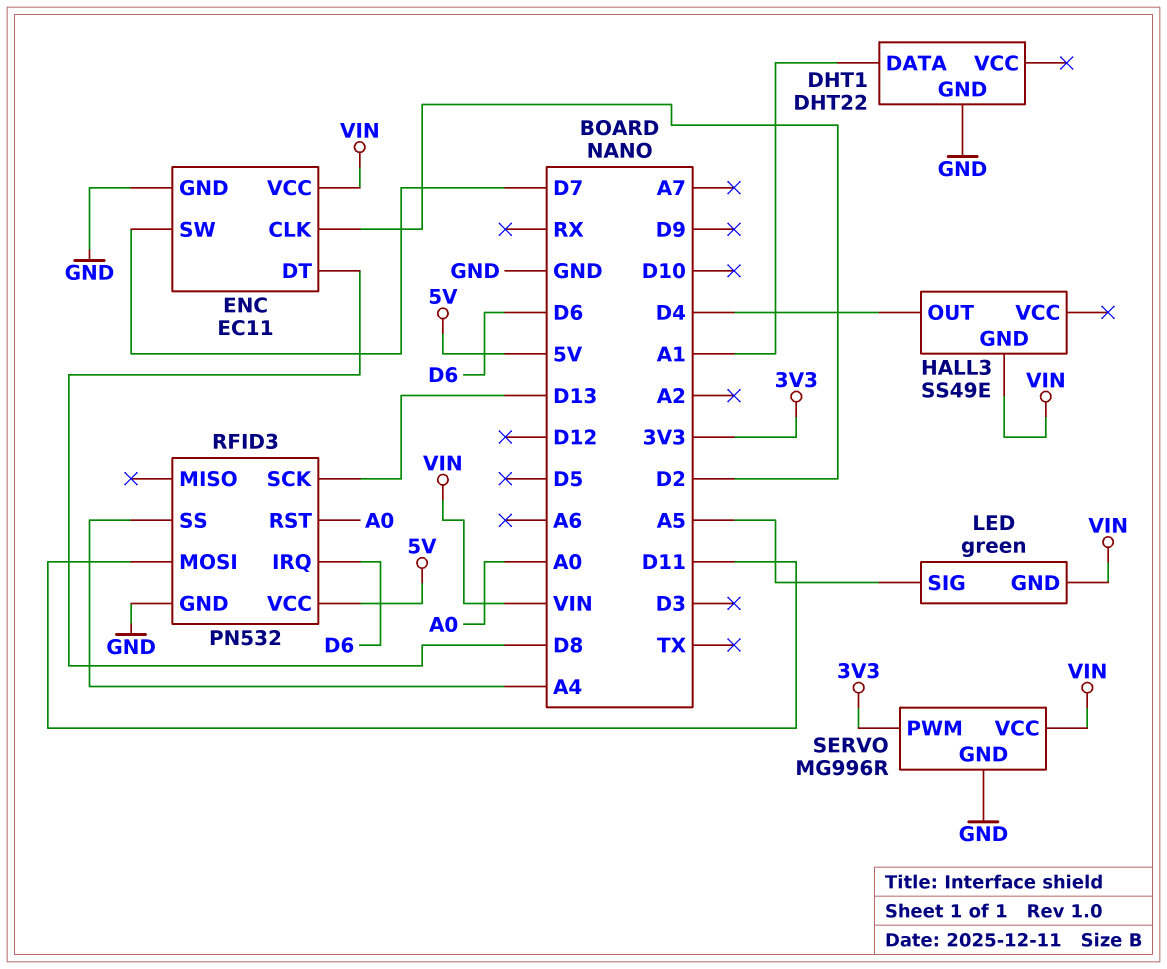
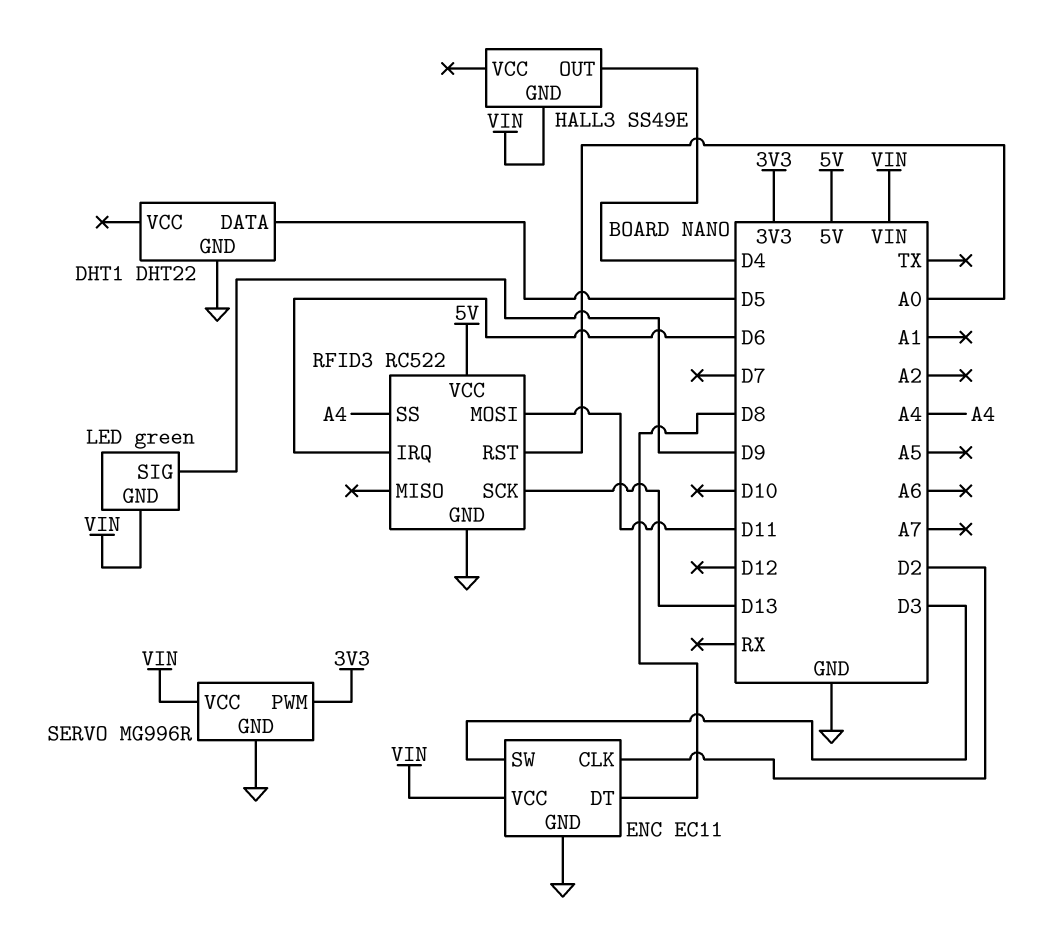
DHT1 pin DATA: A1 -> D5
ENC pin SW: D7 -> D3
LED pin SIG: A5 -> D9
RFID3: PN532 -> RC522

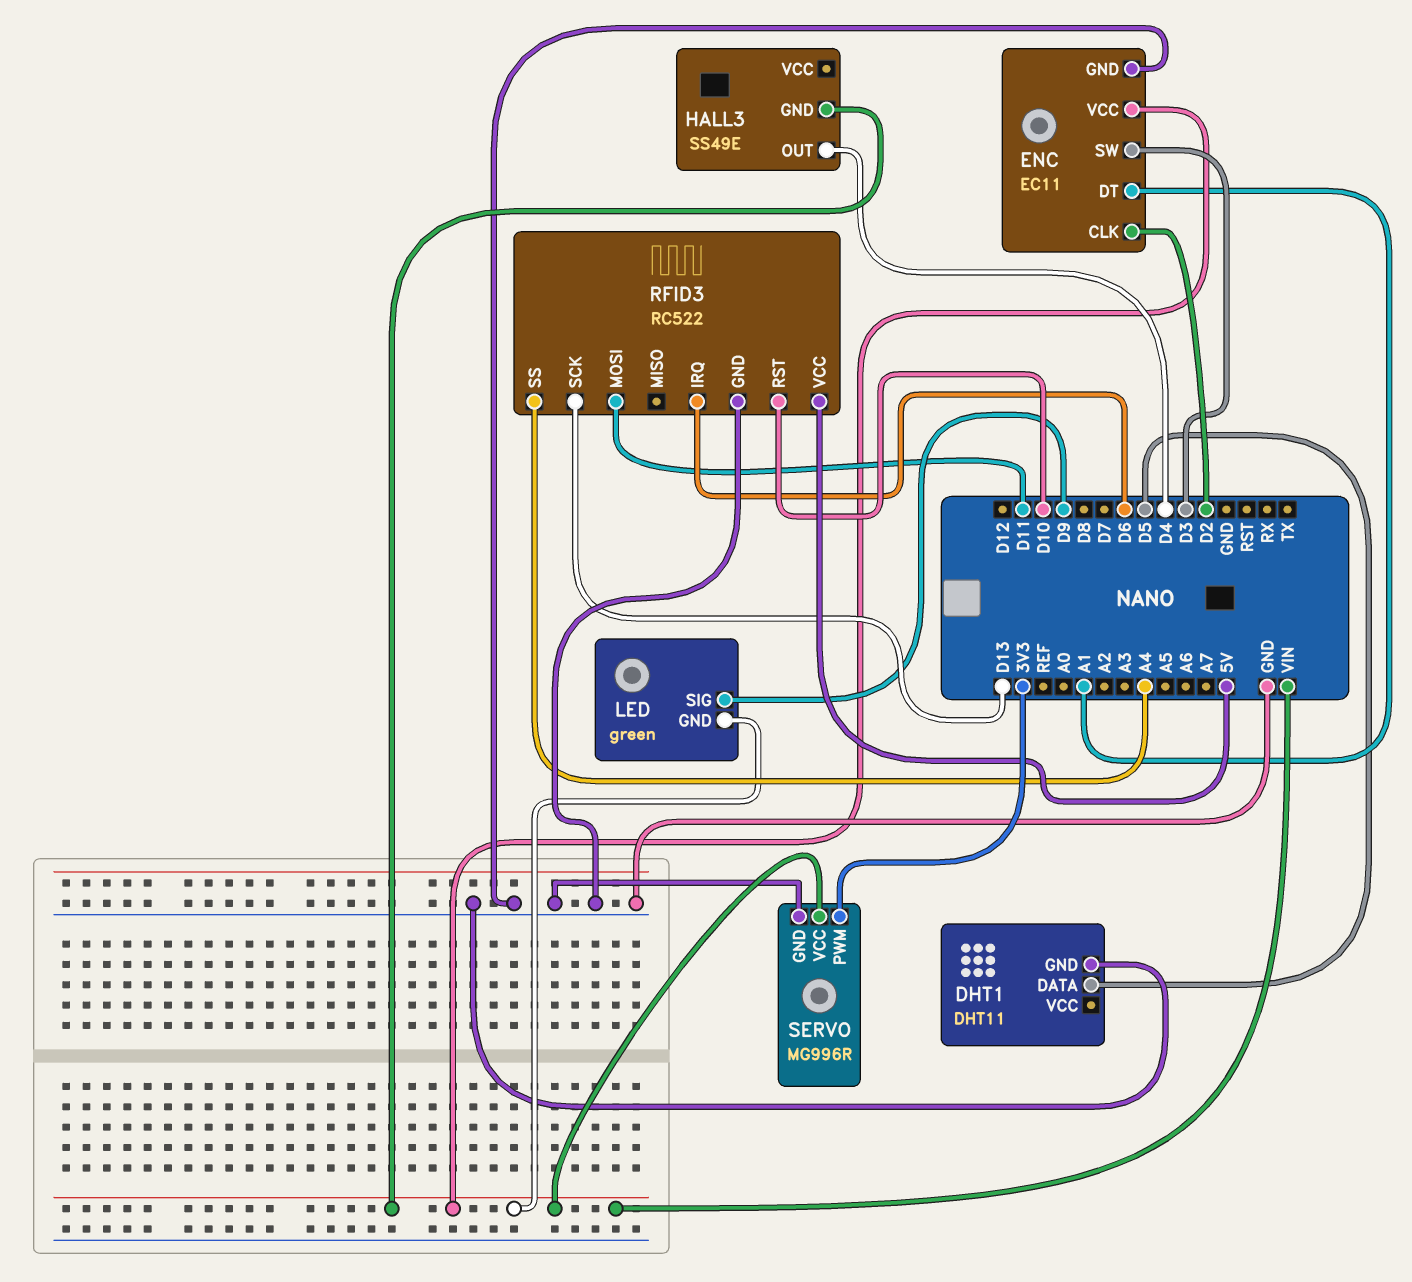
DHT1: DHT22 -> DHT11
ENC pin DT: D8 -> A1
RFID3 pin RST: A0 -> D10

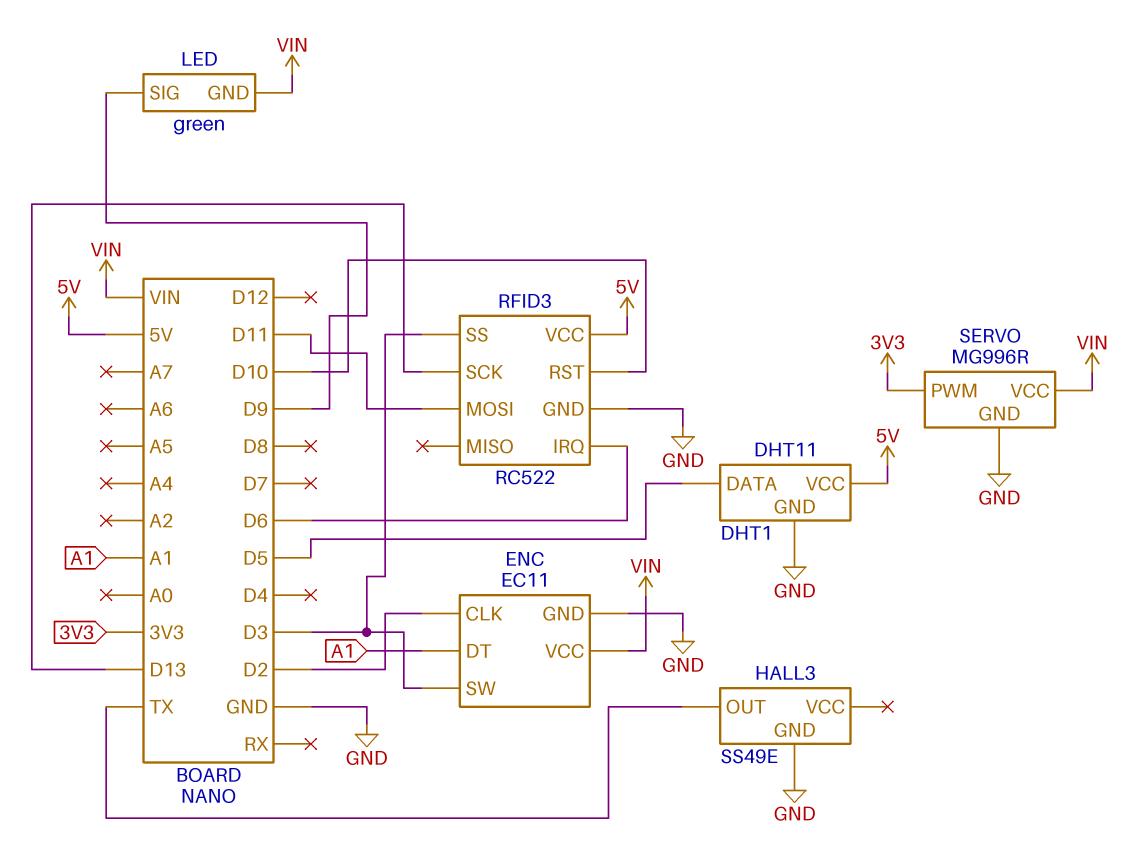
DHT1 pin VCC: none -> 5V
HALL3 pin GND: VIN -> GND
HALL3 pin OUT: D4 -> TX
RFID3 pin SS: A4 -> D3

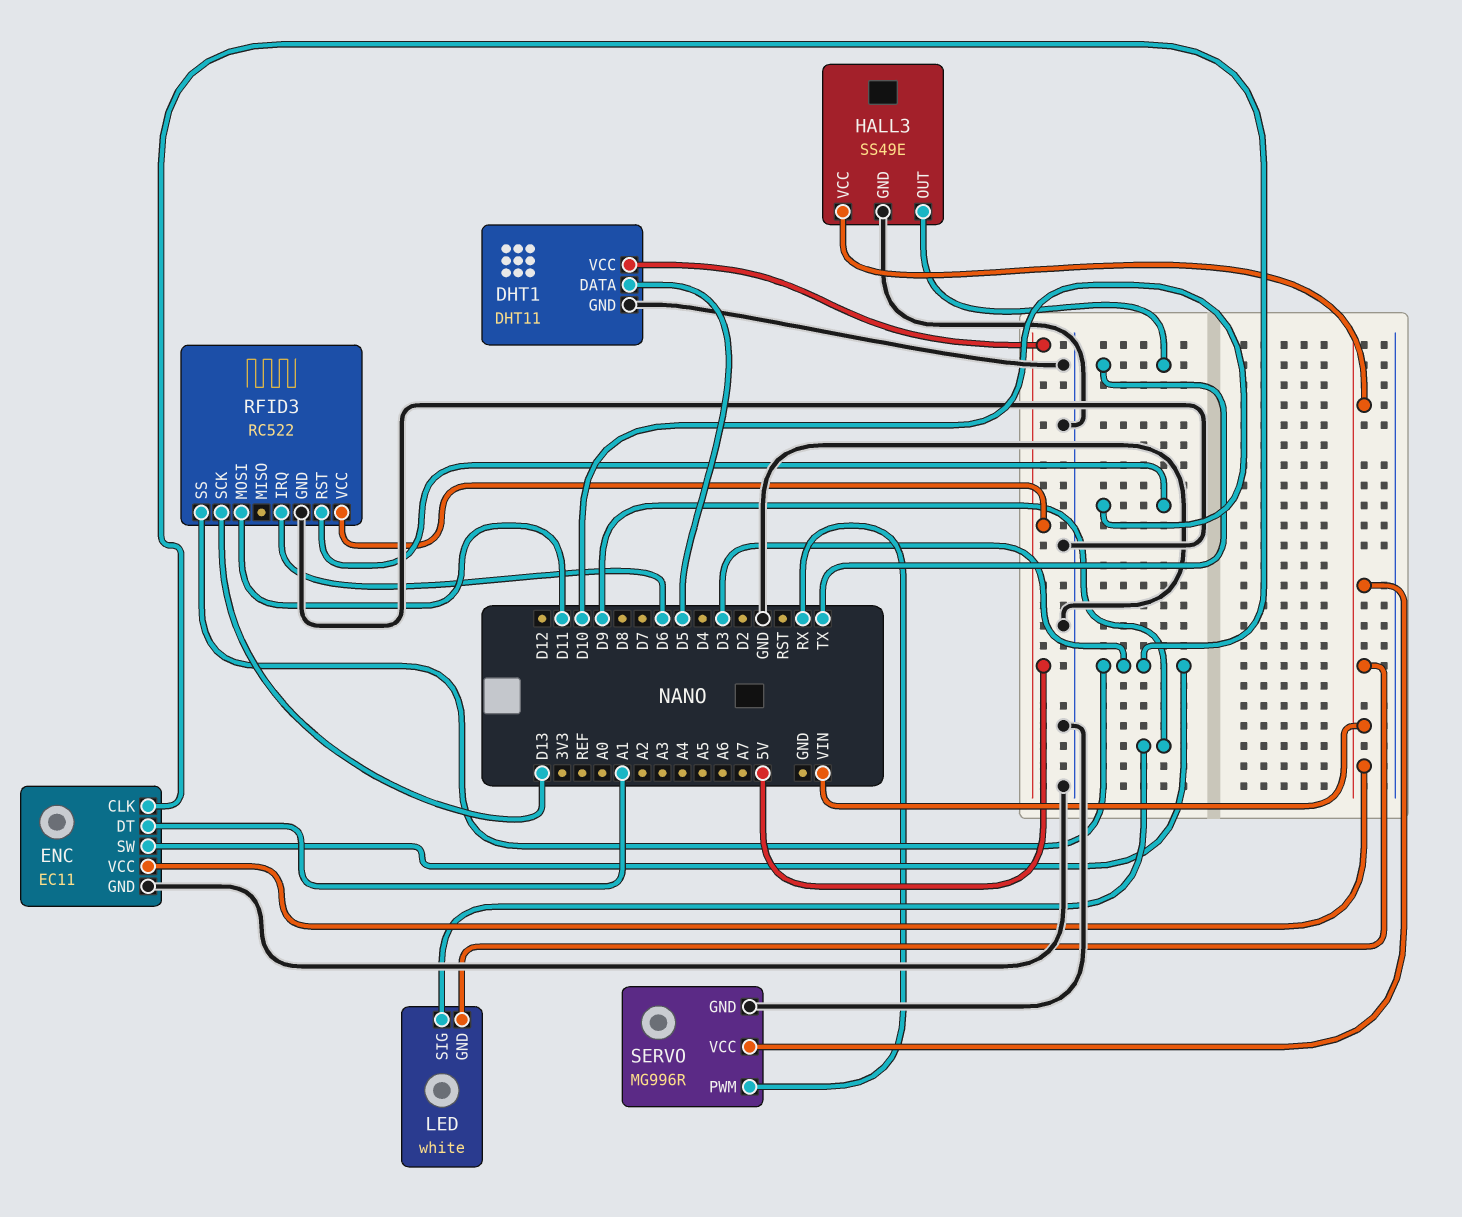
ENC pin CLK: D2 -> D3
HALL3 pin VCC: none -> VIN
LED: green -> white
SERVO pin PWM: 3V3 -> RX

